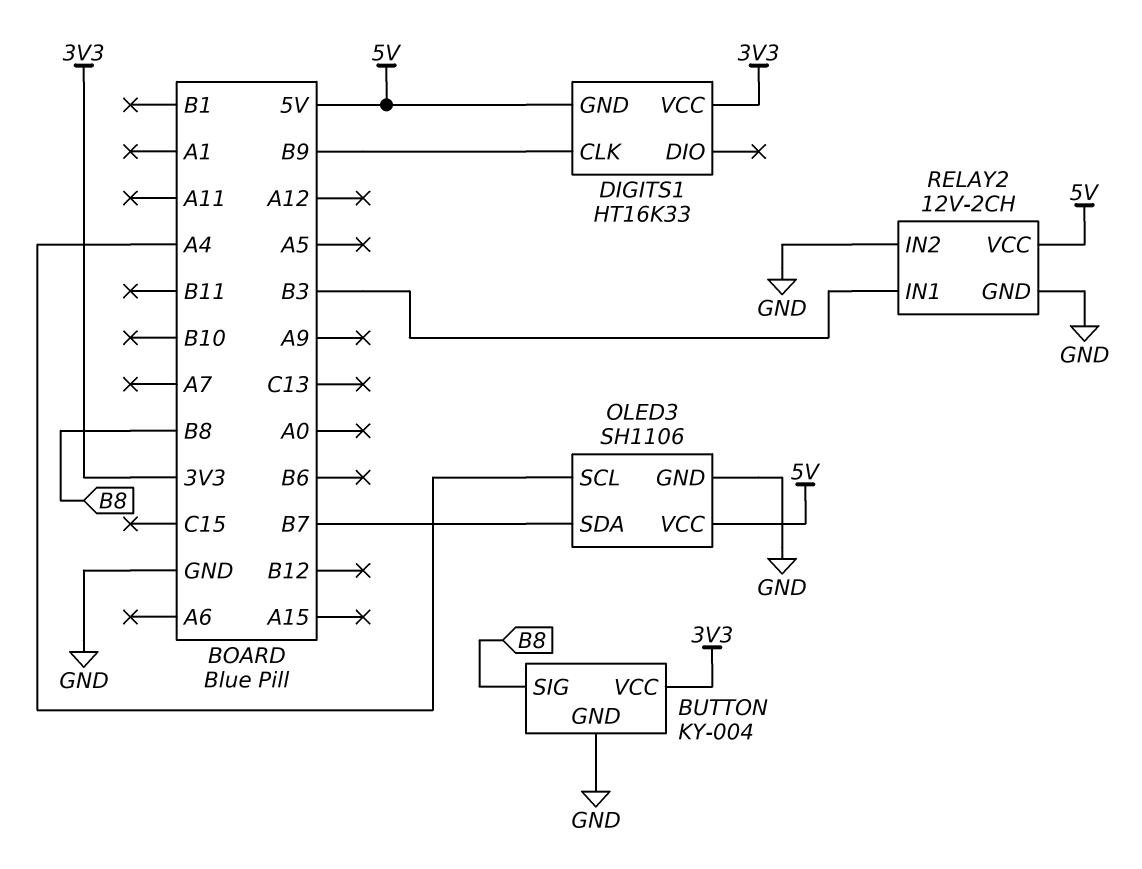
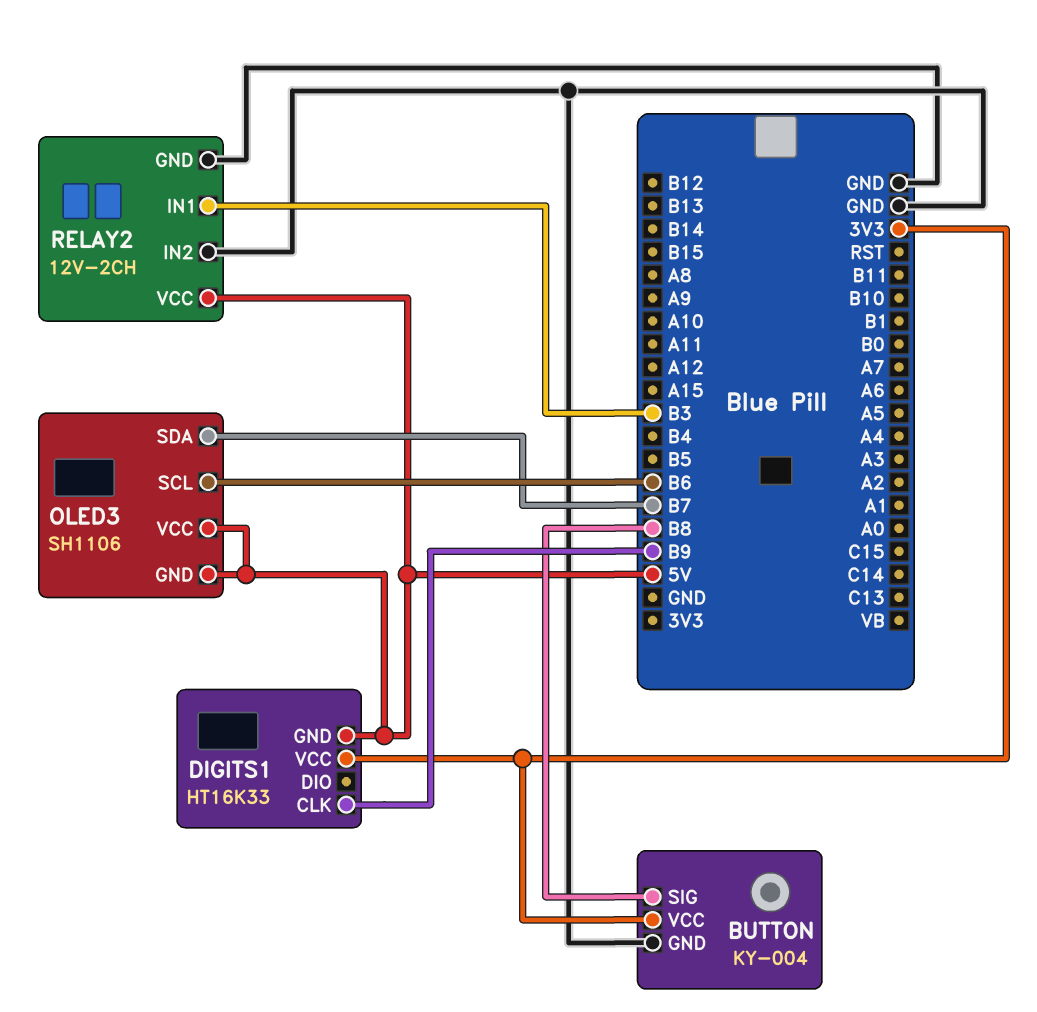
OLED3 pin GND: GND -> 5V
OLED3 pin SCL: A4 -> B6

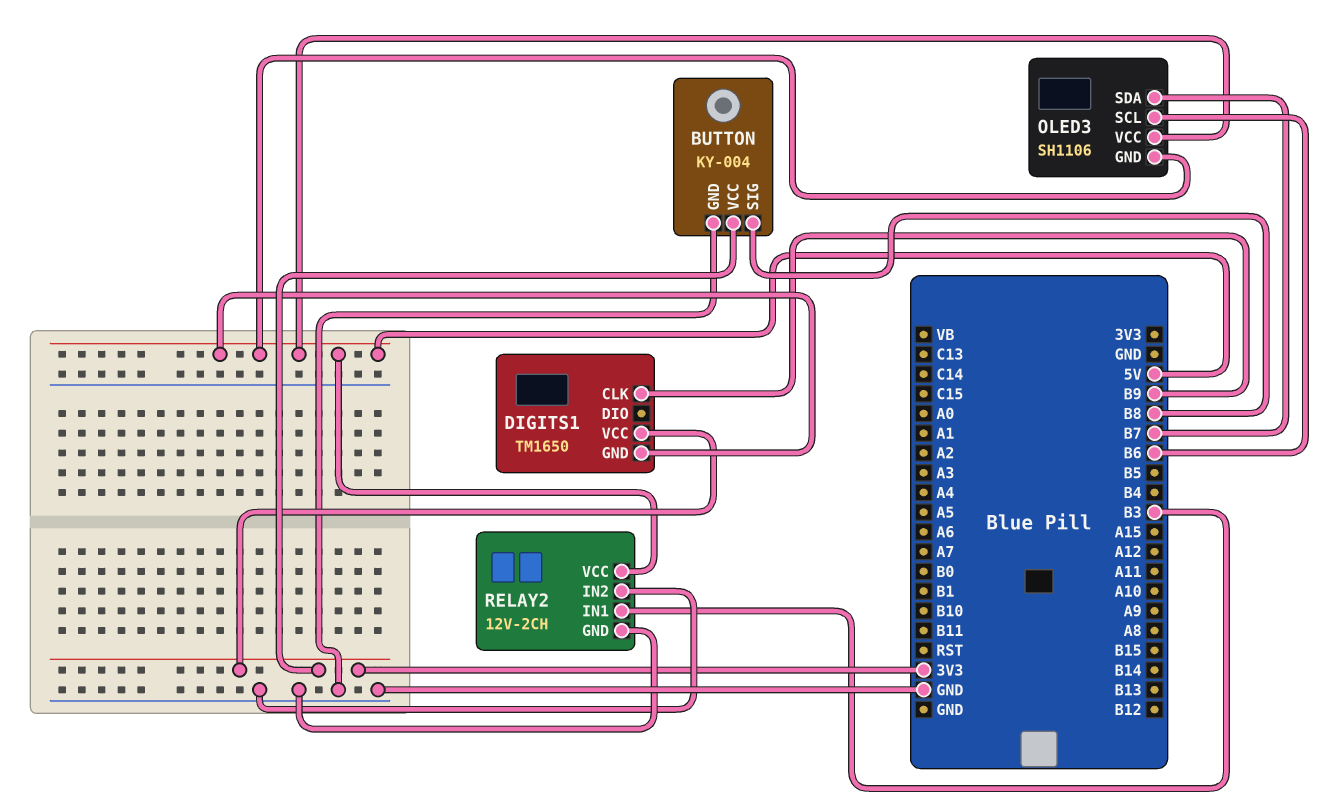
DIGITS1: HT16K33 -> TM1650

